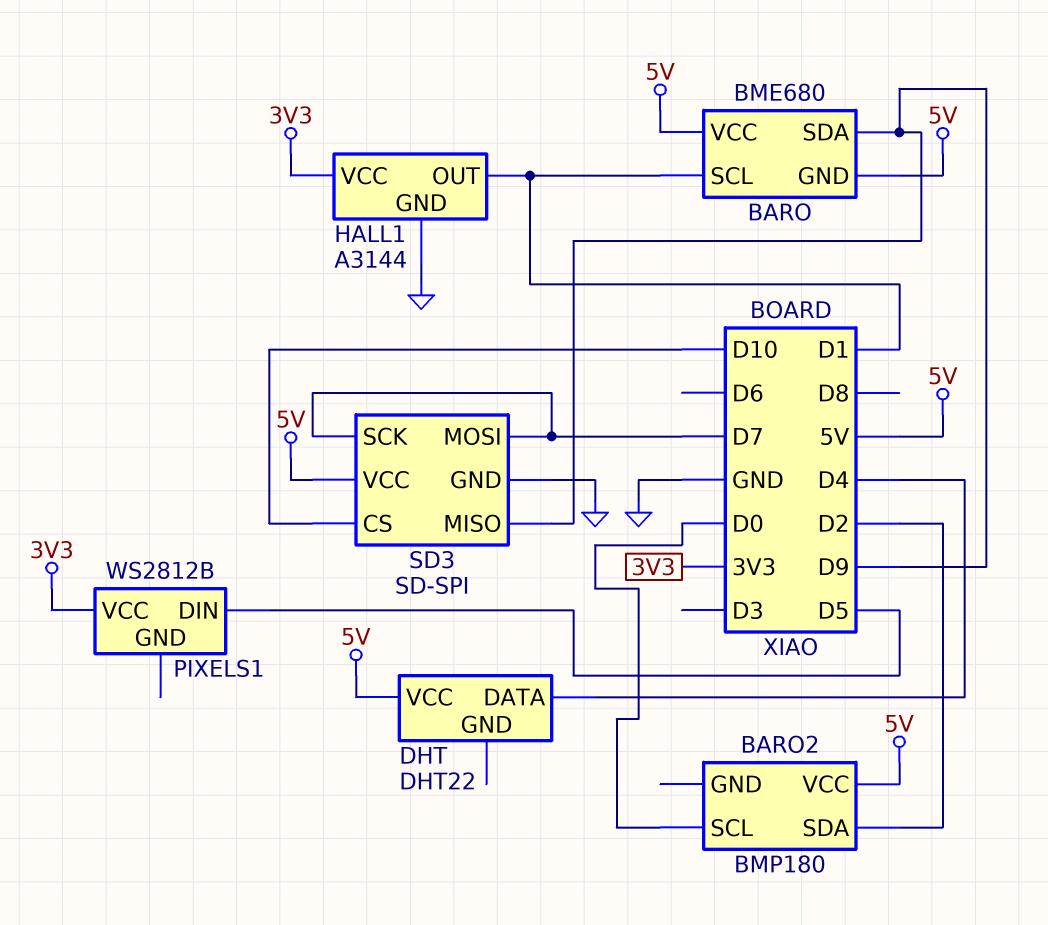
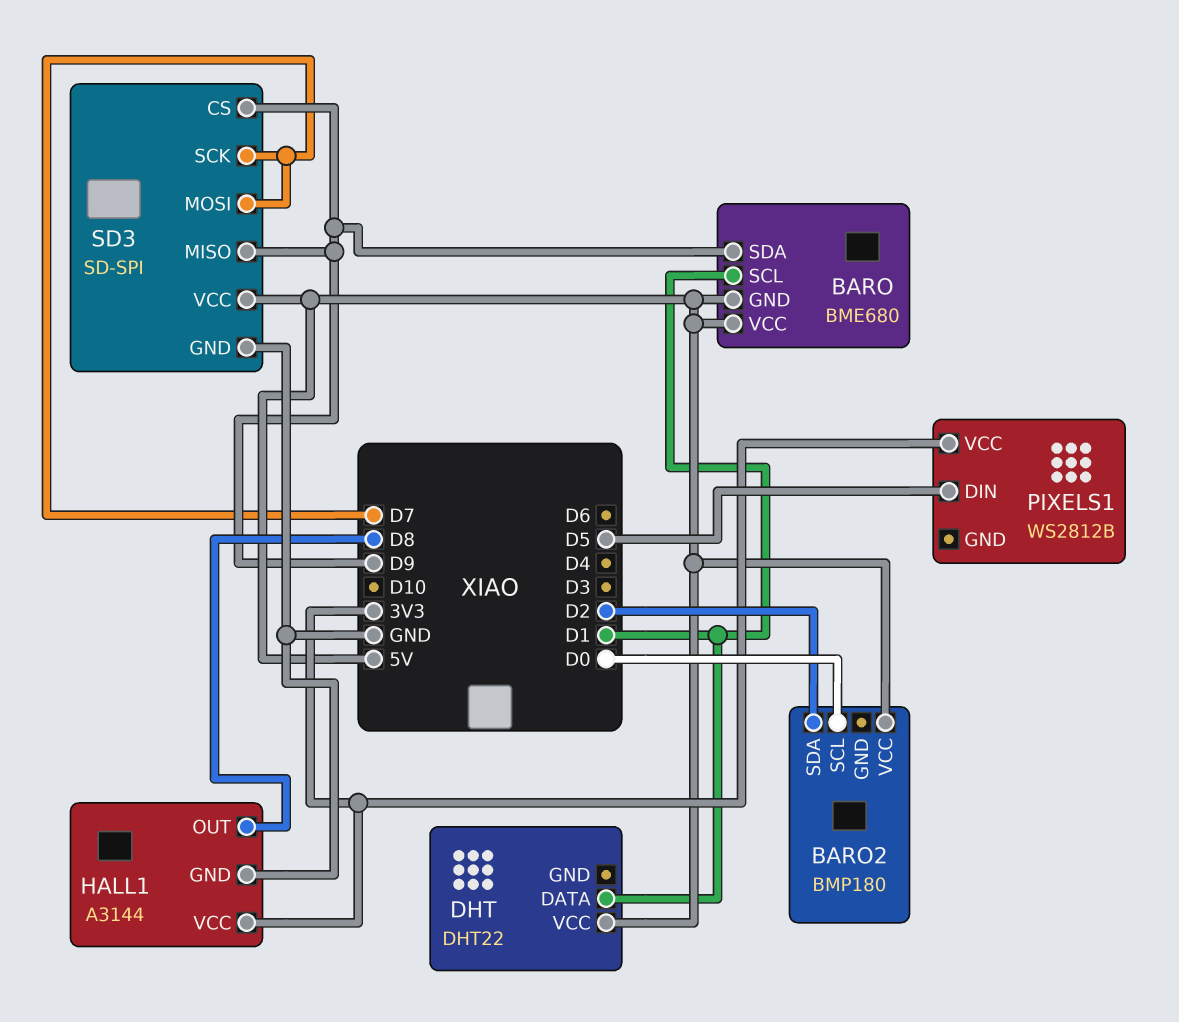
DHT pin DATA: D4 -> D1
HALL1 pin OUT: D1 -> D8
SD3 pin CS: D10 -> D9

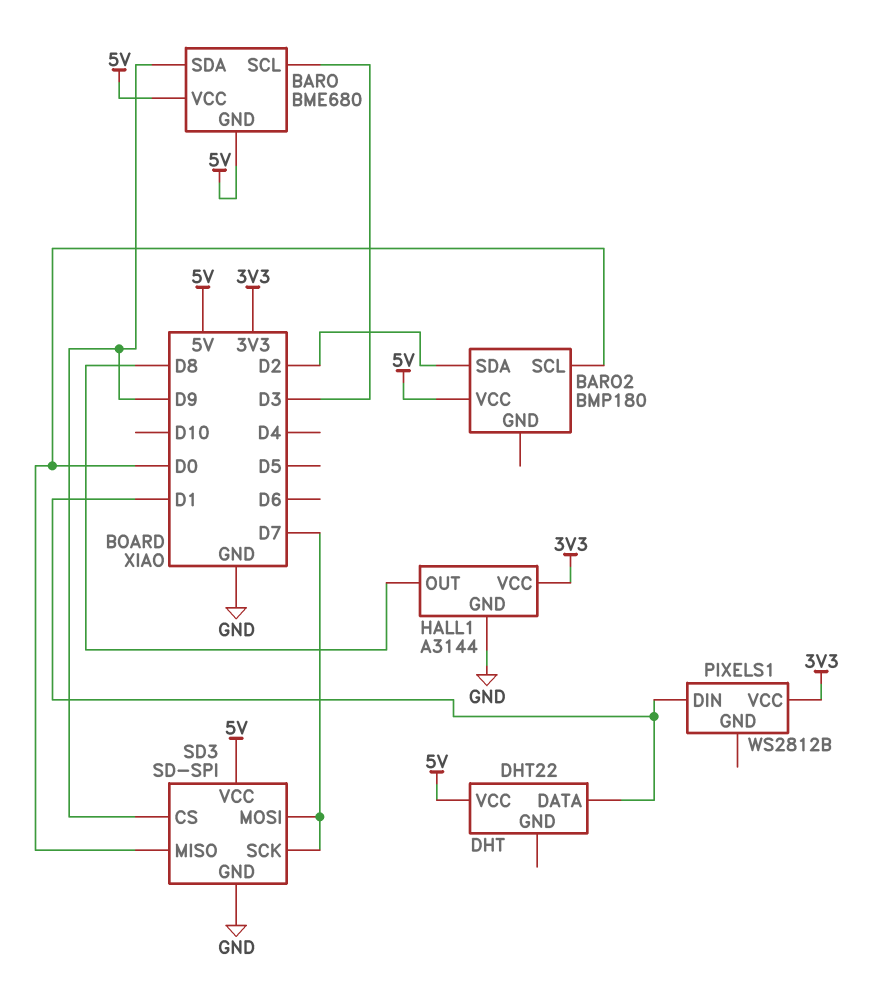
BARO pin SCL: D1 -> D3
PIXELS1 pin DIN: D5 -> D1
SD3 pin MISO: D9 -> D0

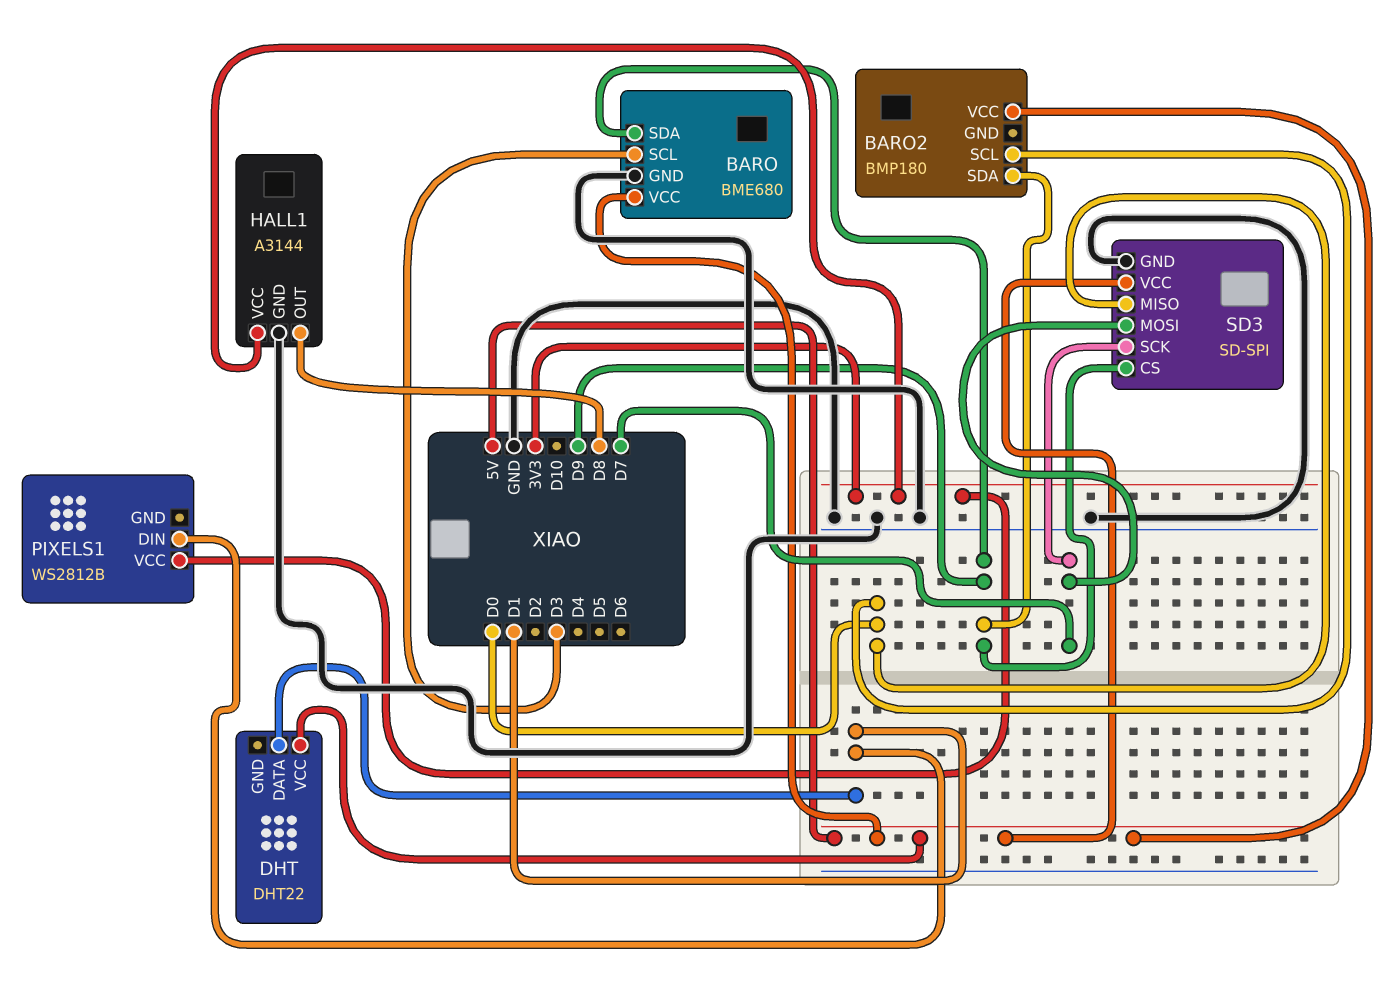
BARO pin GND: 5V -> GND
BARO2 pin SDA: D2 -> D9

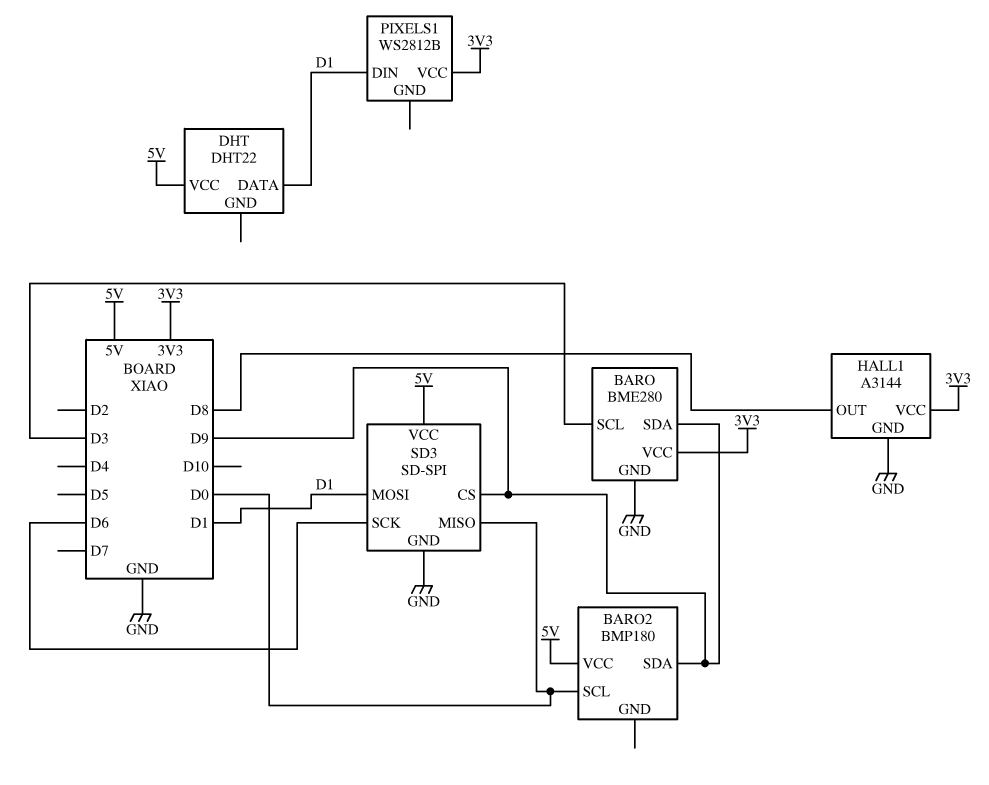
BARO: BME680 -> BME280
BARO pin VCC: 5V -> 3V3
SD3 pin MOSI: D7 -> D1
SD3 pin SCK: D7 -> D6

